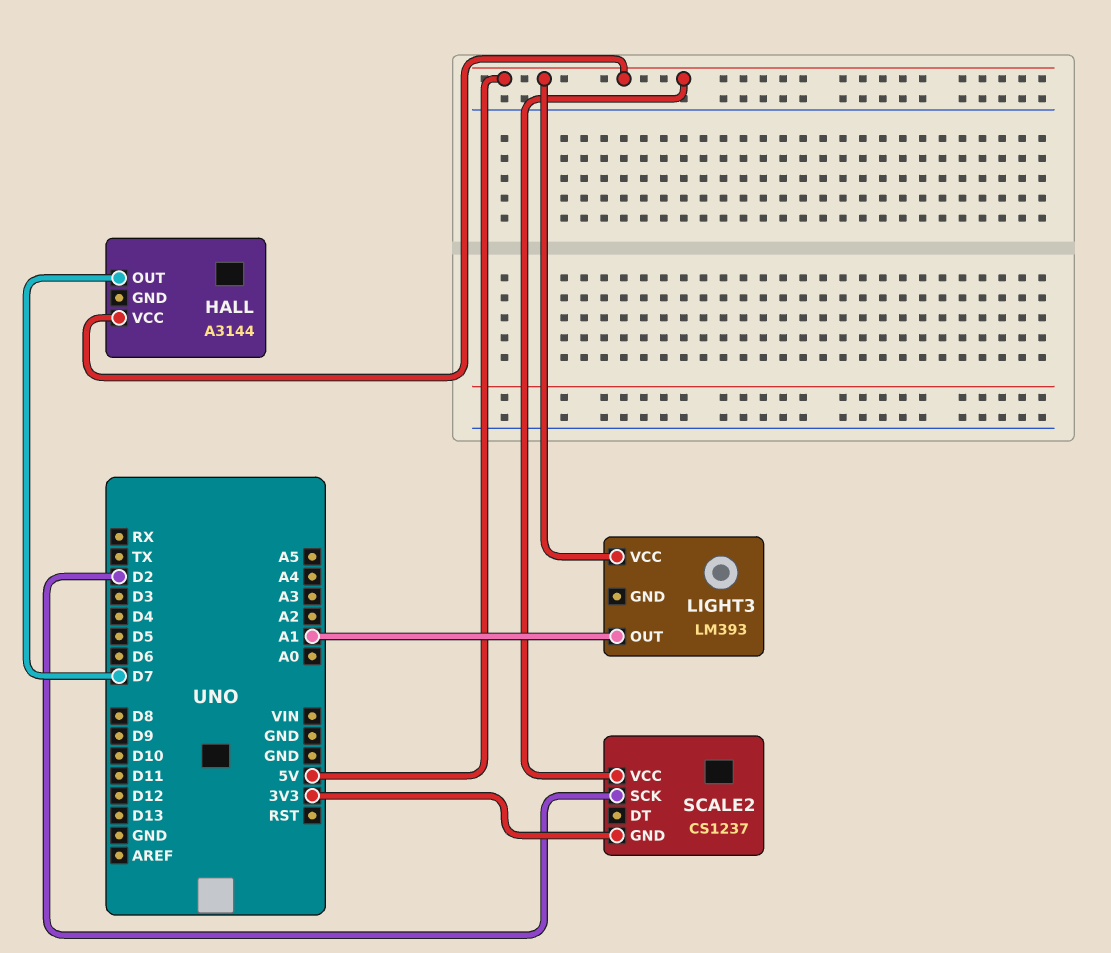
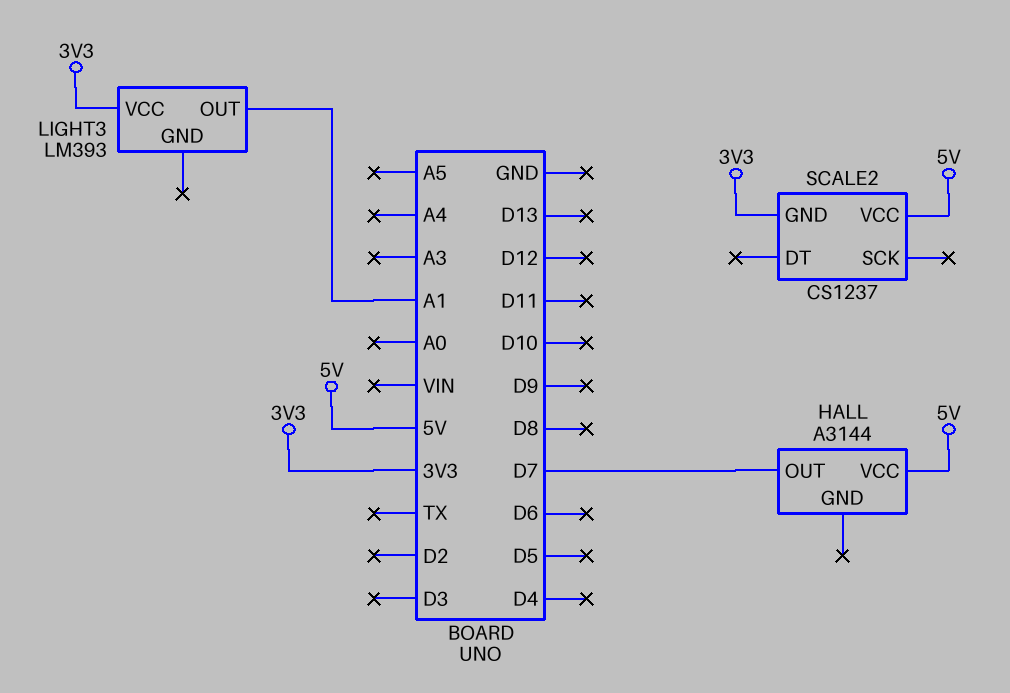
LIGHT3 pin VCC: 5V -> 3V3
SCALE2 pin SCK: D2 -> none

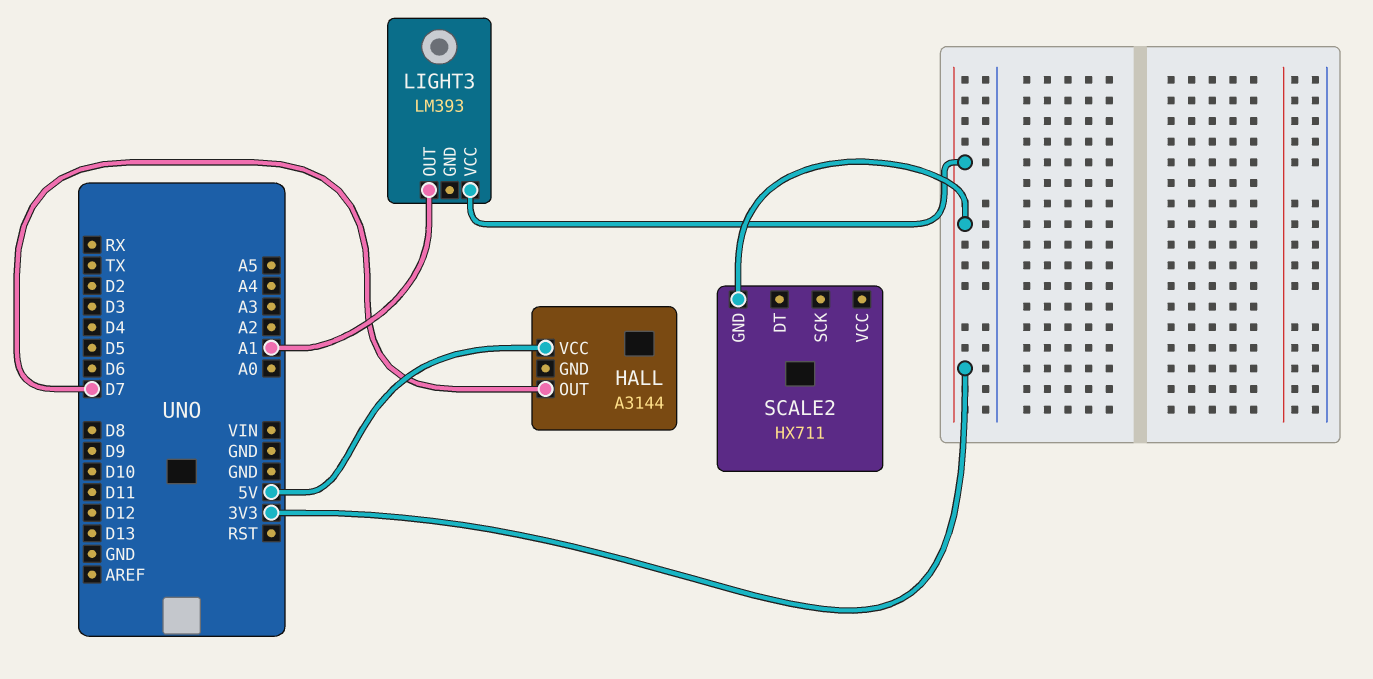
SCALE2: CS1237 -> HX711
SCALE2 pin VCC: 5V -> none

